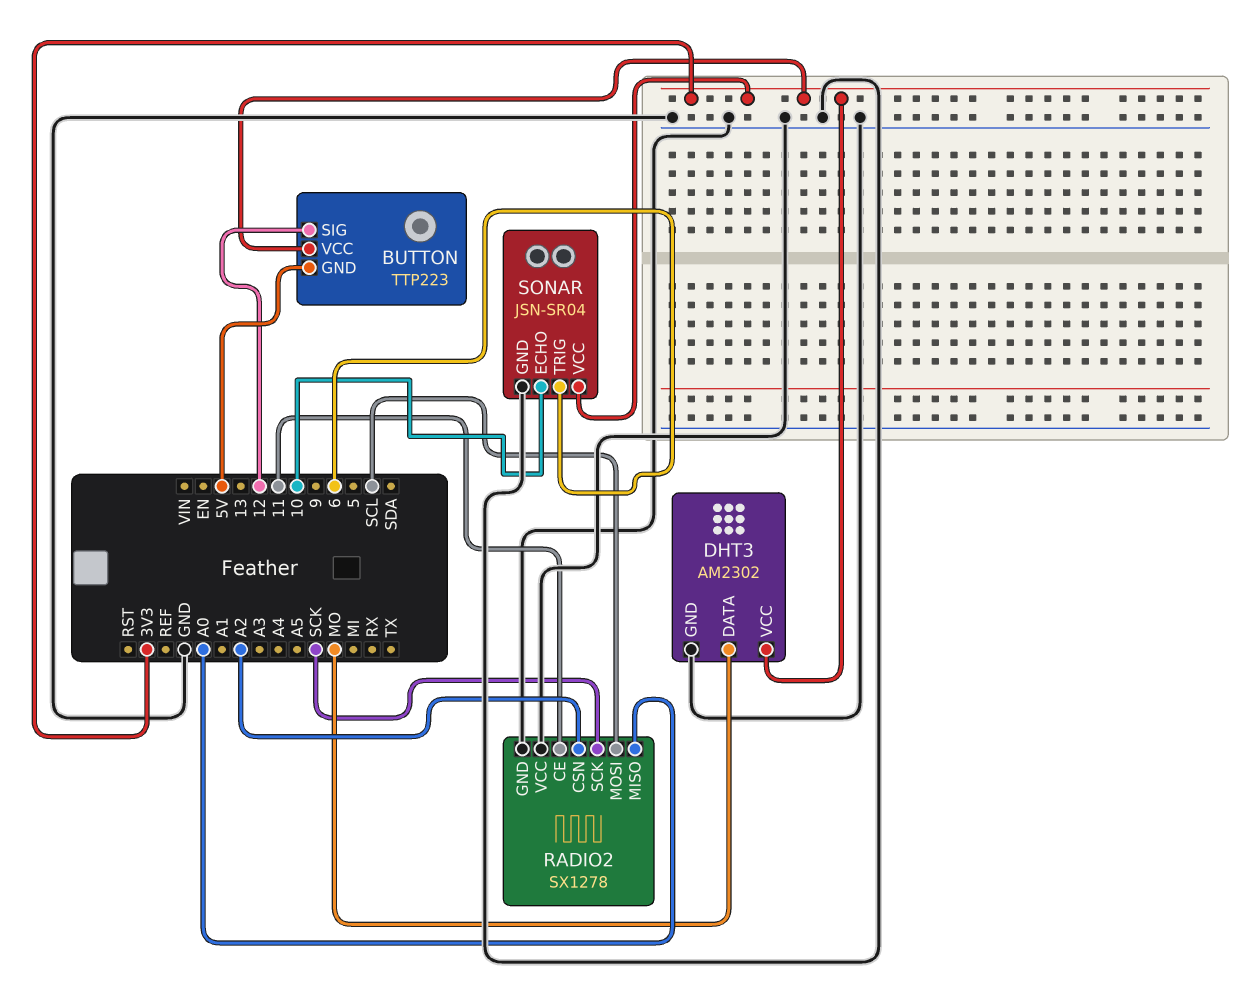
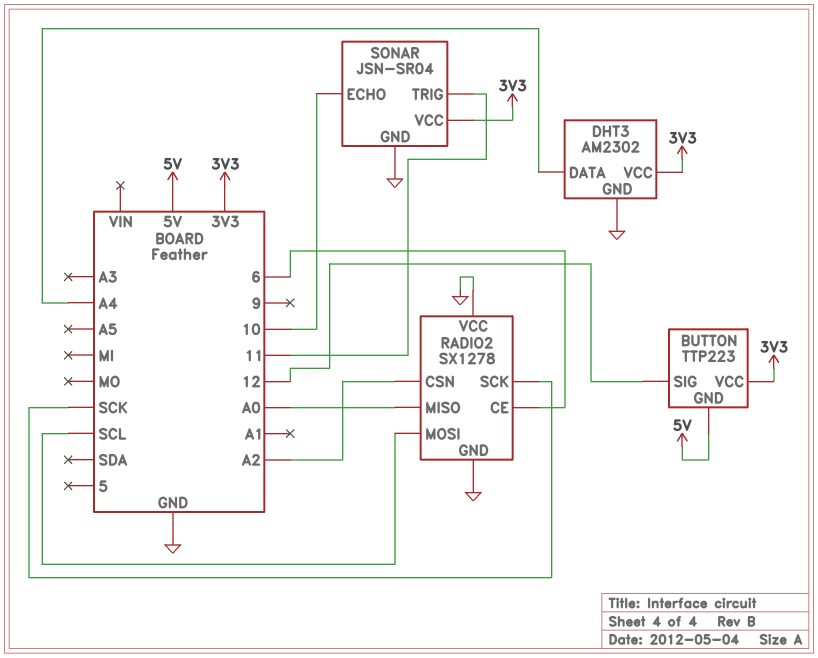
DHT3 pin DATA: MO -> A4
RADIO2 pin CE: 11 -> 6
SONAR pin TRIG: 6 -> 11

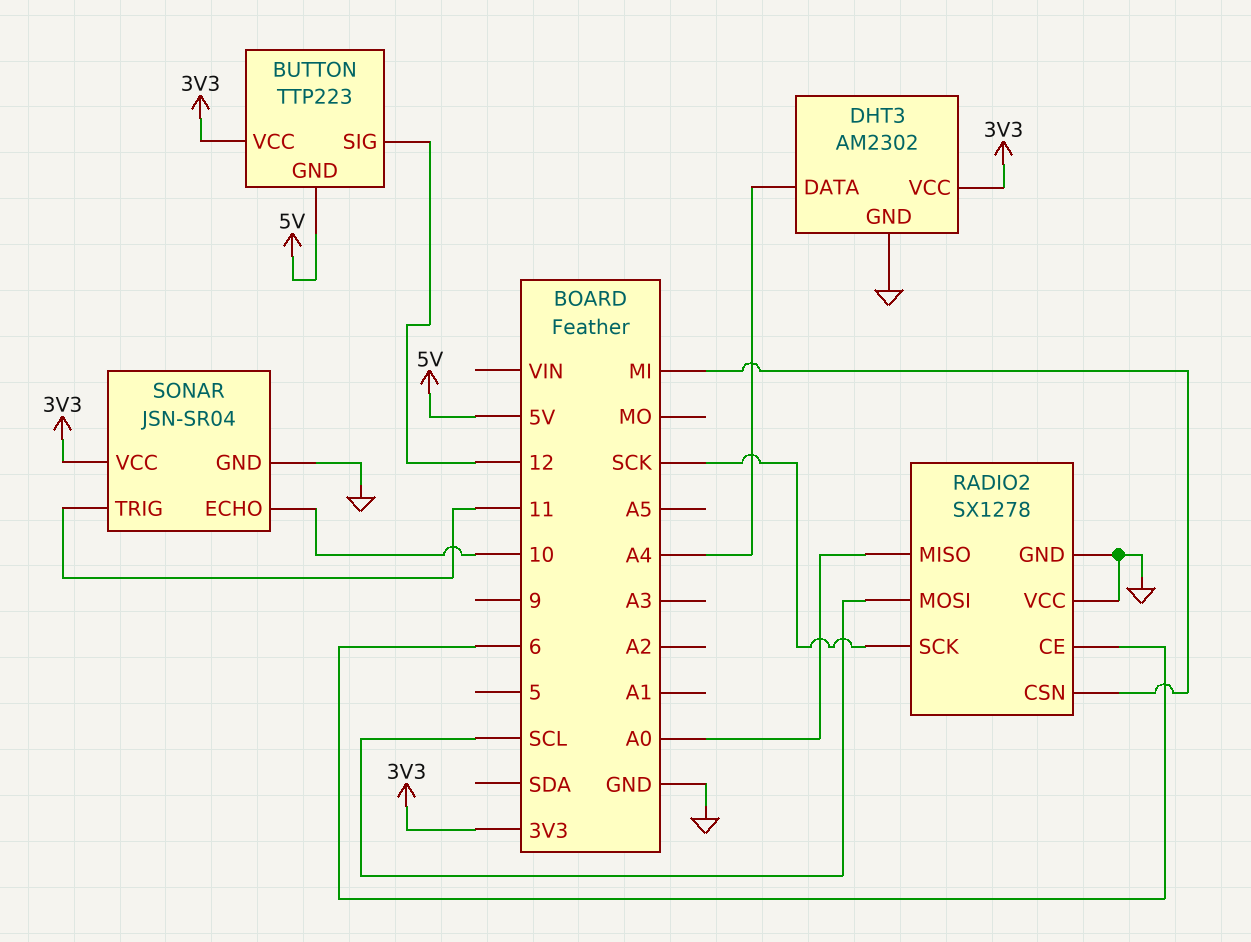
RADIO2 pin CSN: A2 -> MI

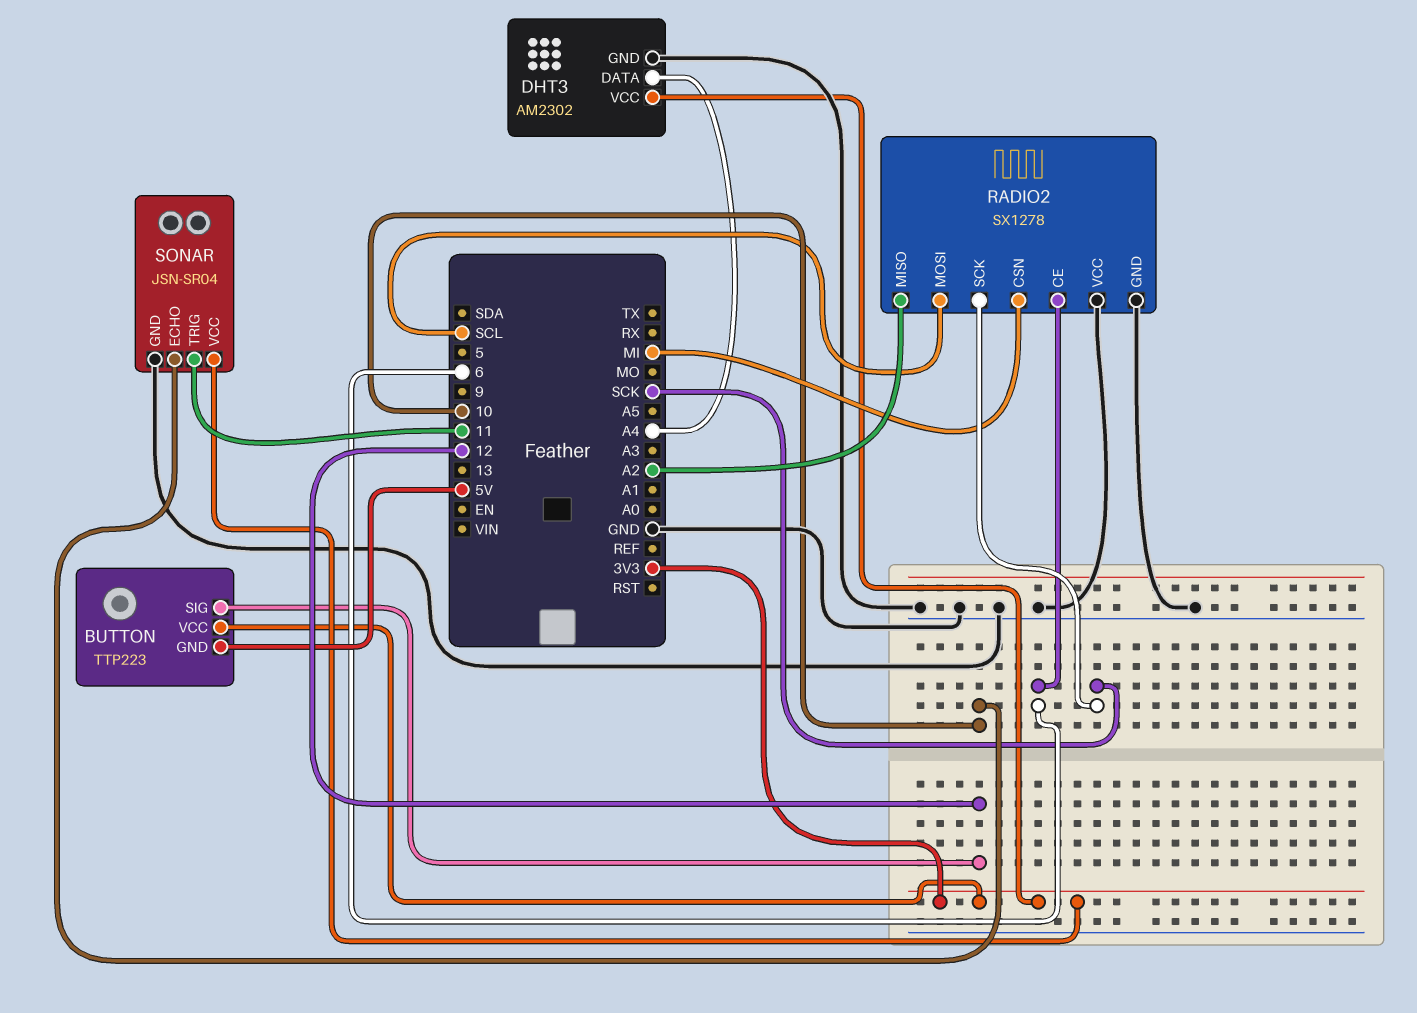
RADIO2 pin MISO: A0 -> A2

